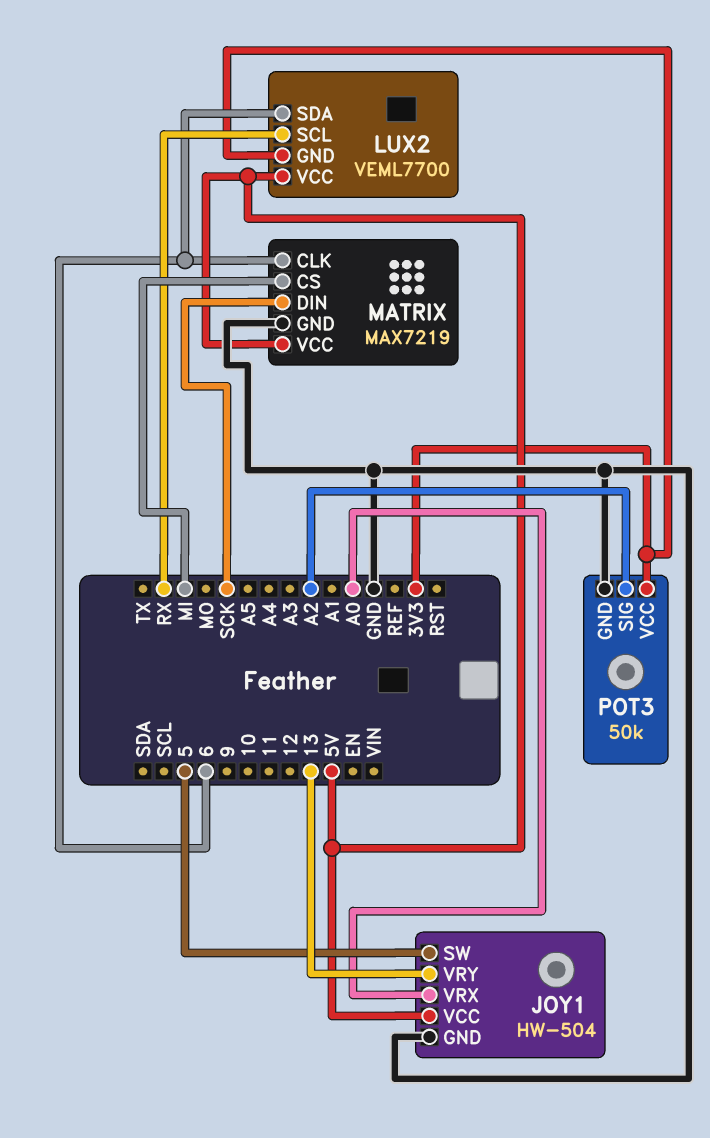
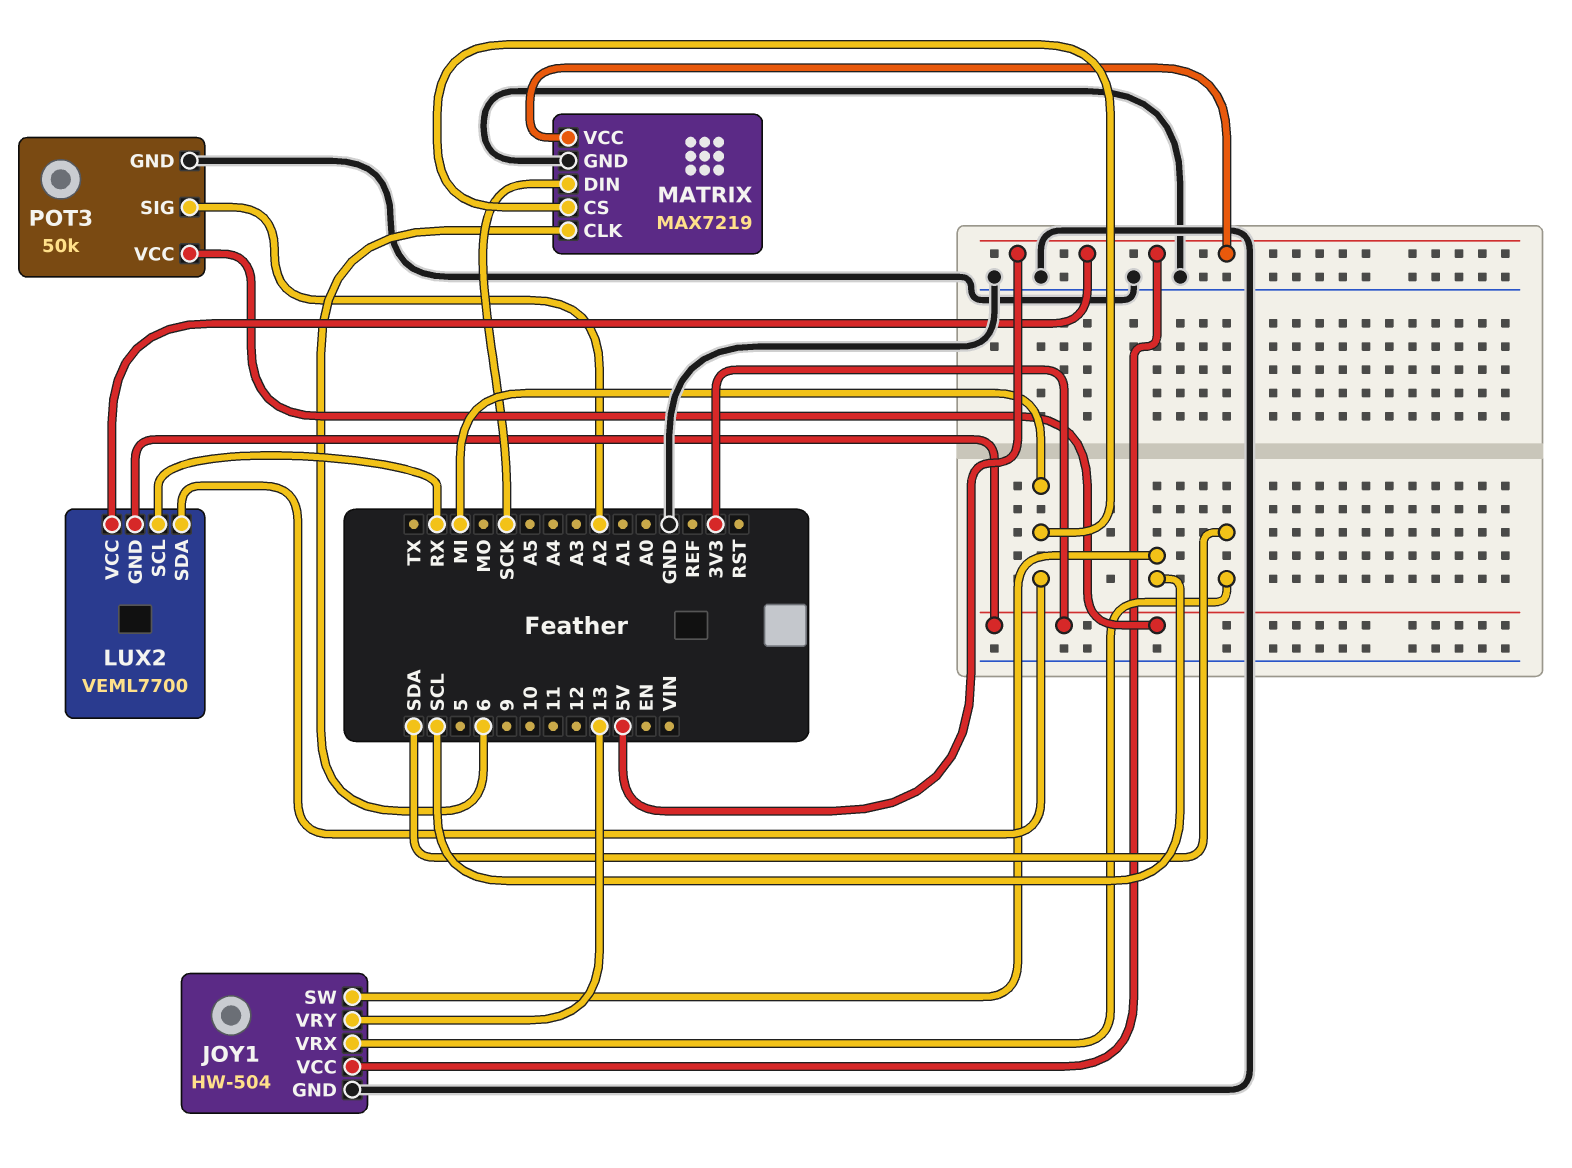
JOY1 pin SW: 5 -> SCL
JOY1 pin VRX: A0 -> SDA
LUX2 pin SDA: 6 -> MI

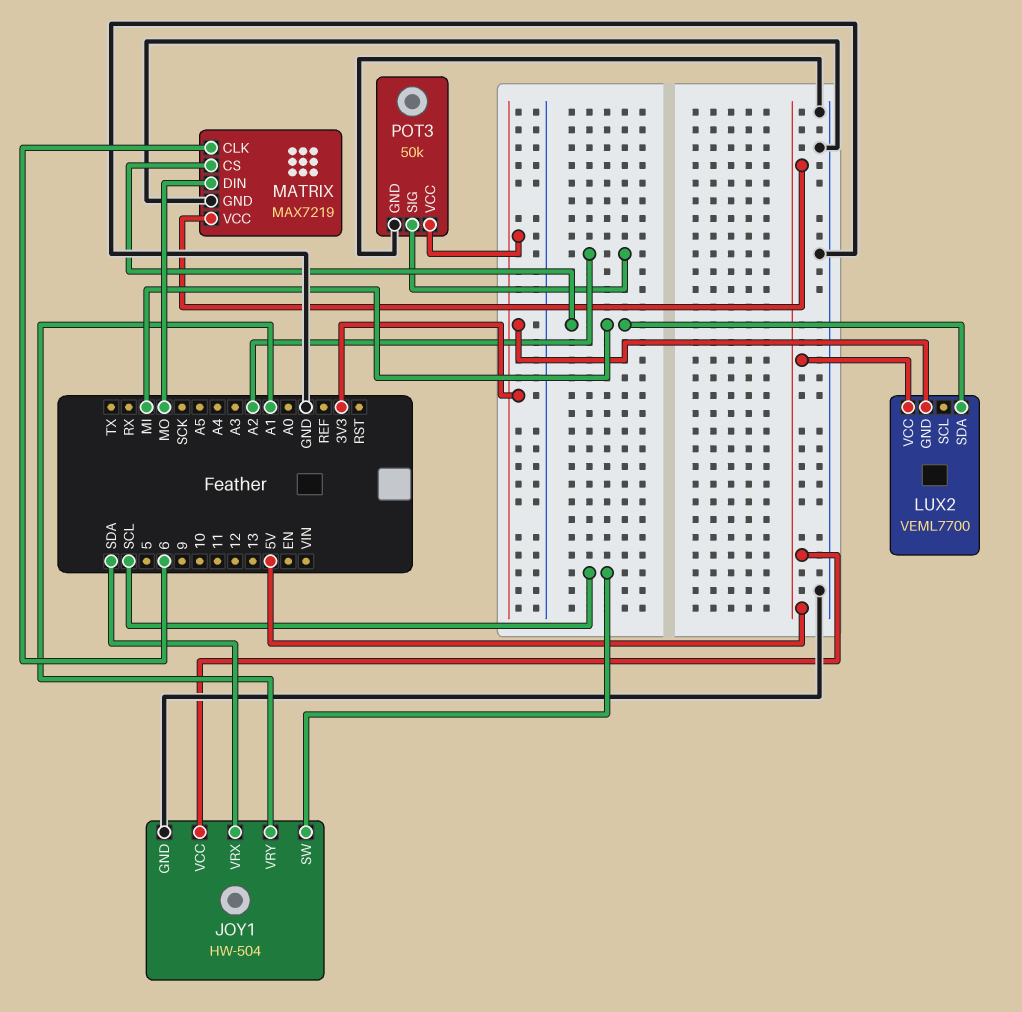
JOY1 pin VRY: 13 -> A1
LUX2 pin SCL: RX -> none
MATRIX pin DIN: SCK -> MO

